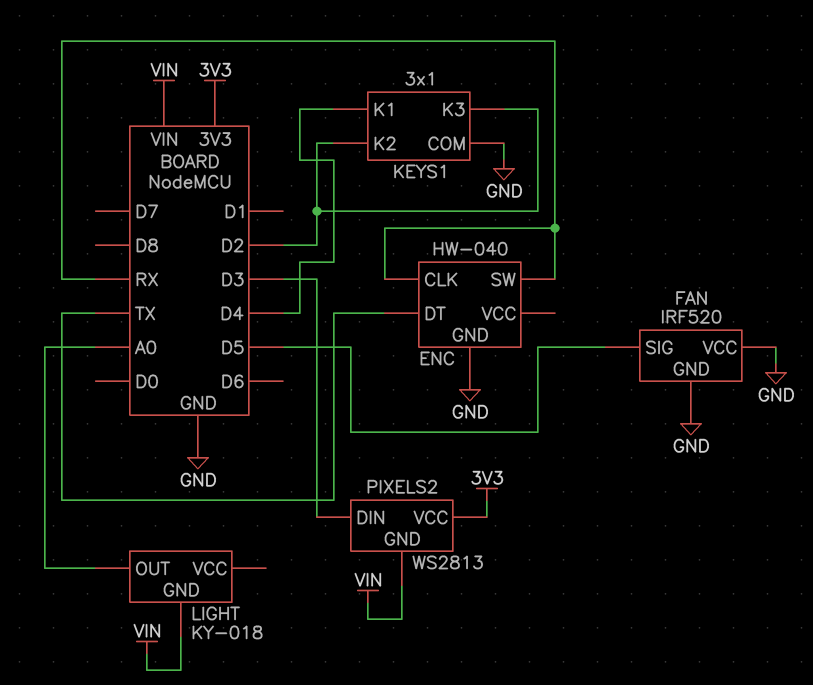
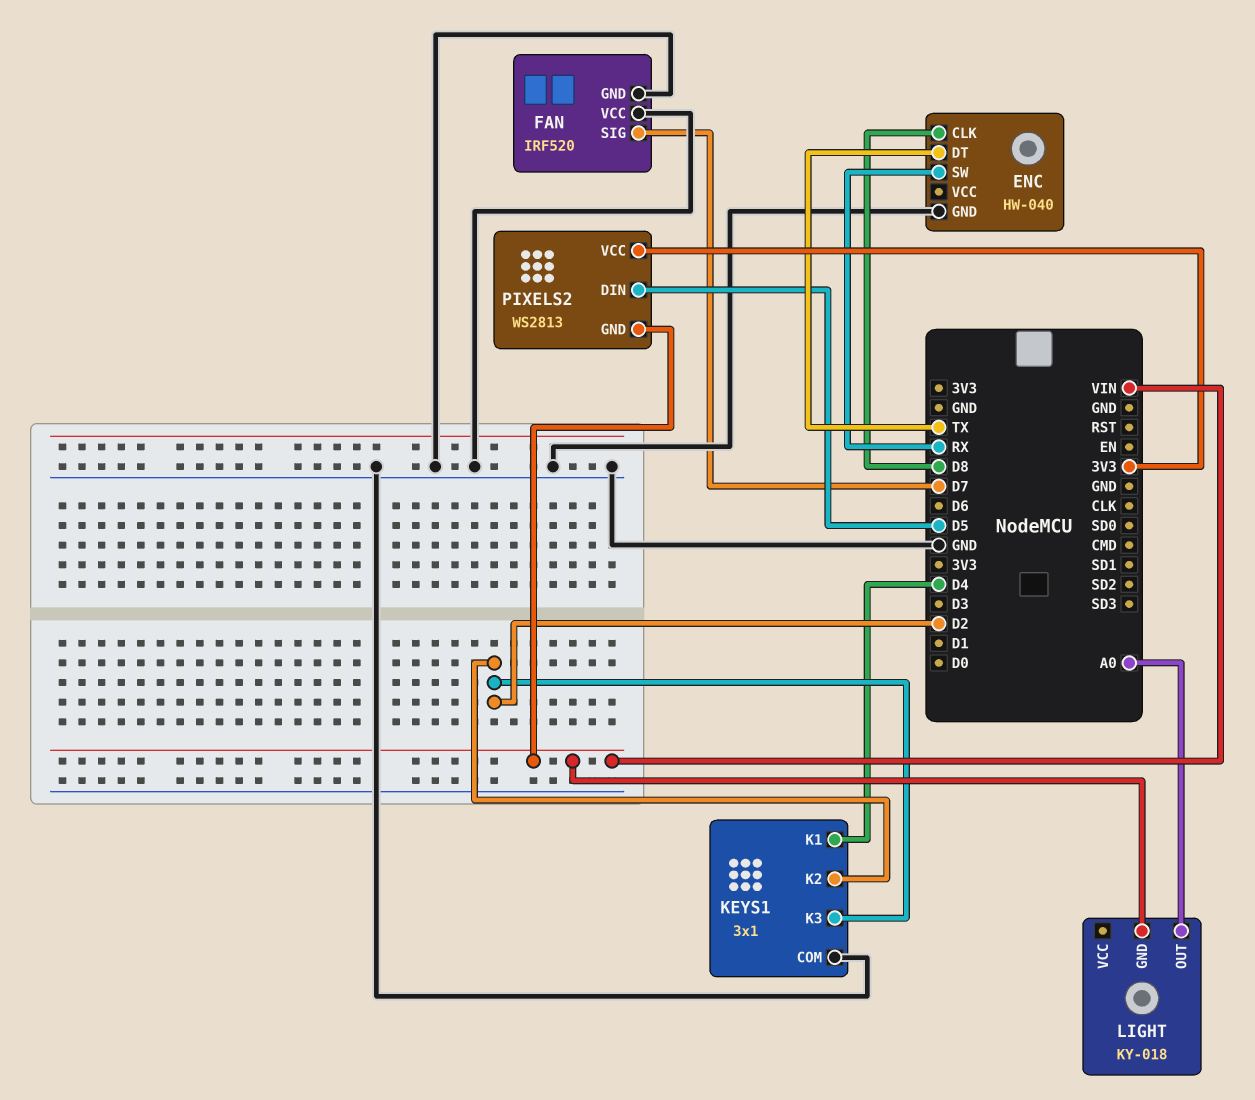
ENC pin CLK: RX -> D8
FAN pin SIG: D5 -> D7
PIXELS2 pin DIN: D3 -> D5

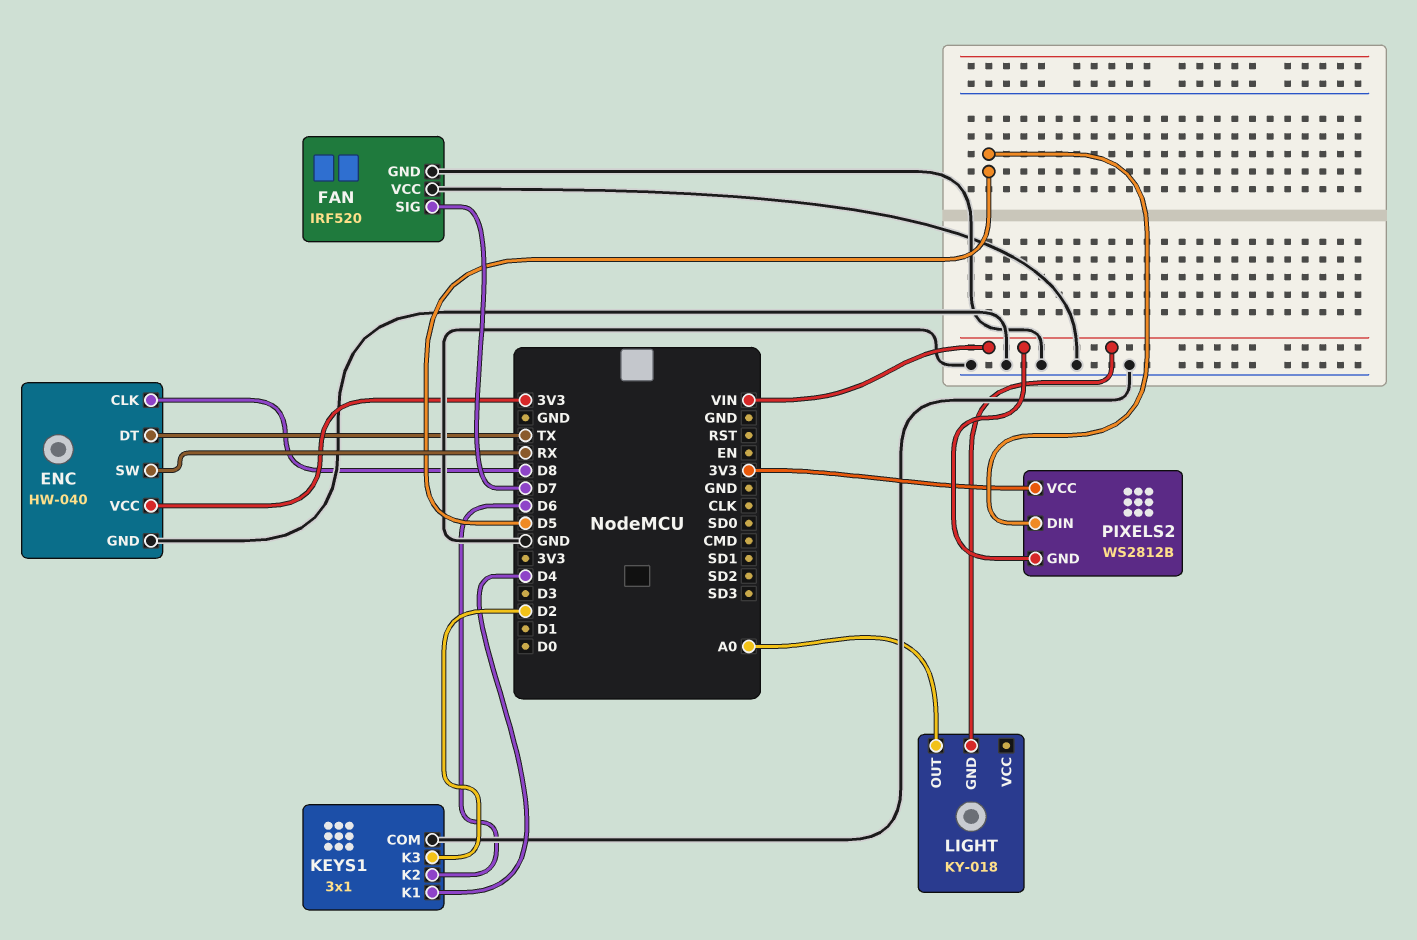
ENC pin VCC: none -> 3V3
KEYS1 pin K2: D2 -> D6
PIXELS2: WS2813 -> WS2812B

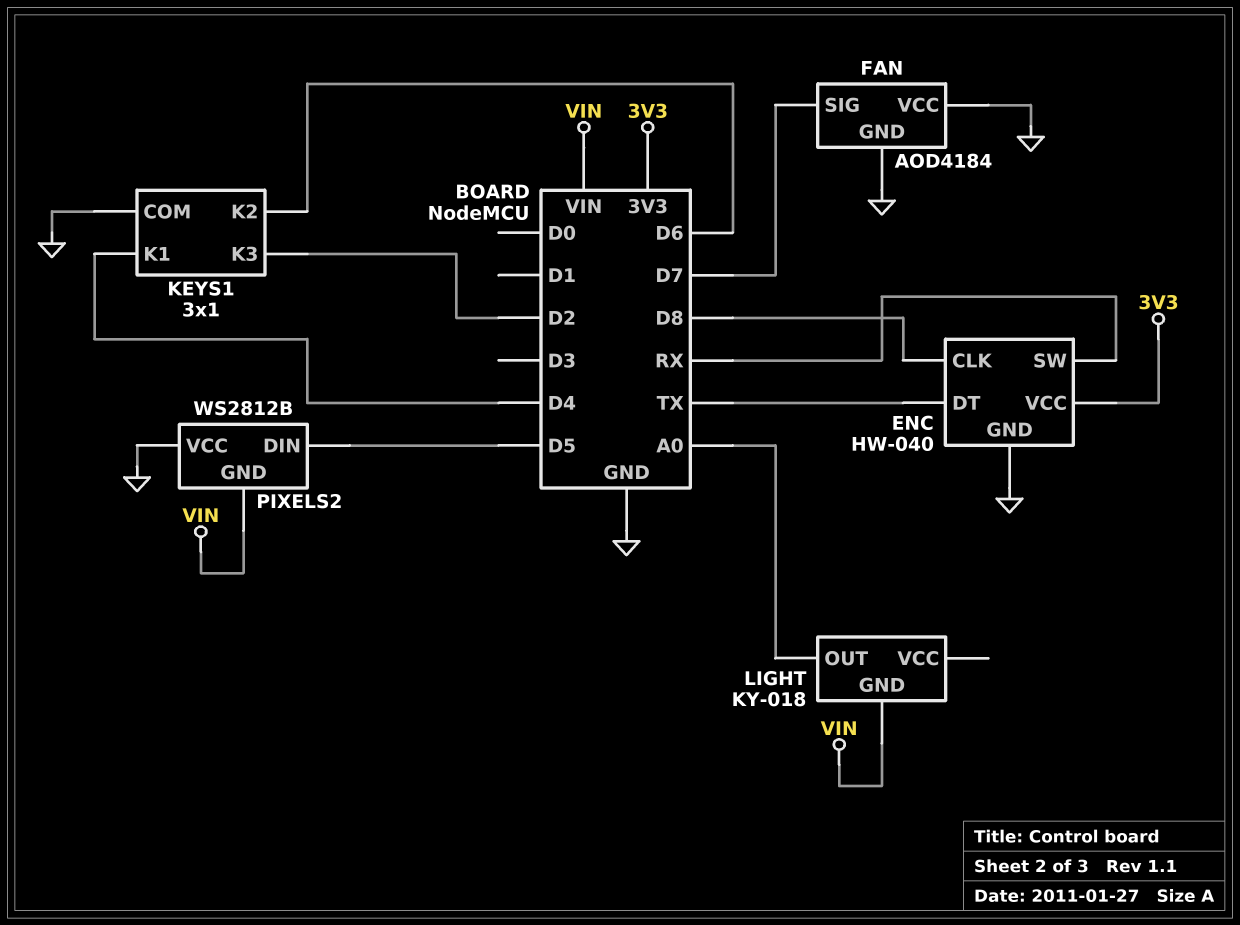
FAN: IRF520 -> AOD4184
PIXELS2 pin VCC: 3V3 -> GND

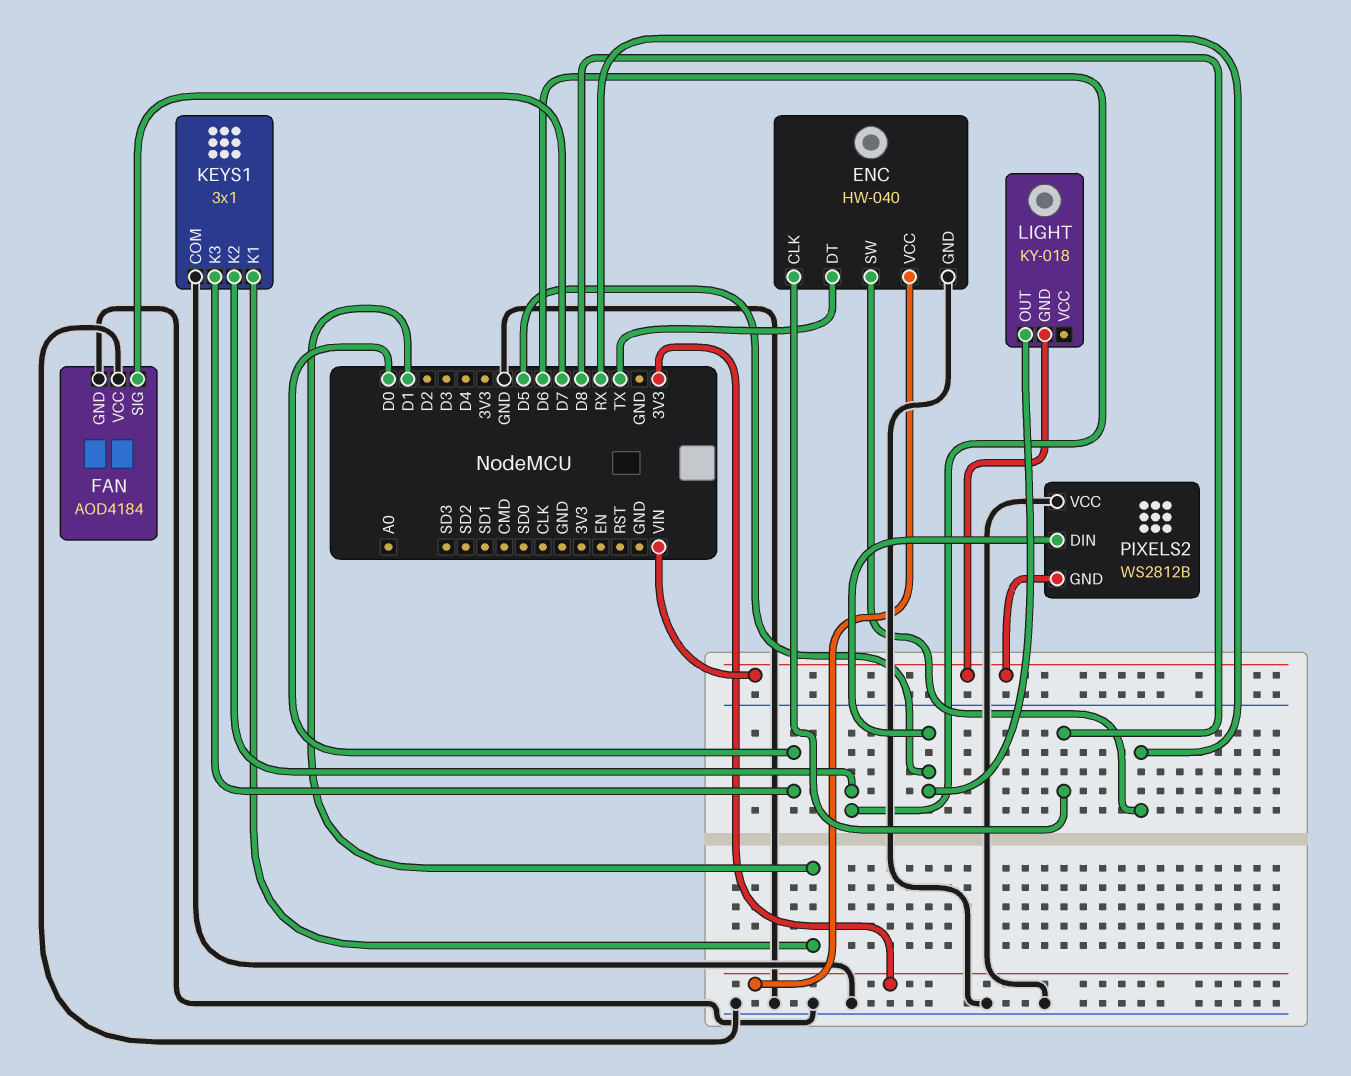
KEYS1 pin K1: D4 -> D1
KEYS1 pin K3: D2 -> D0
LIGHT pin OUT: A0 -> D5

